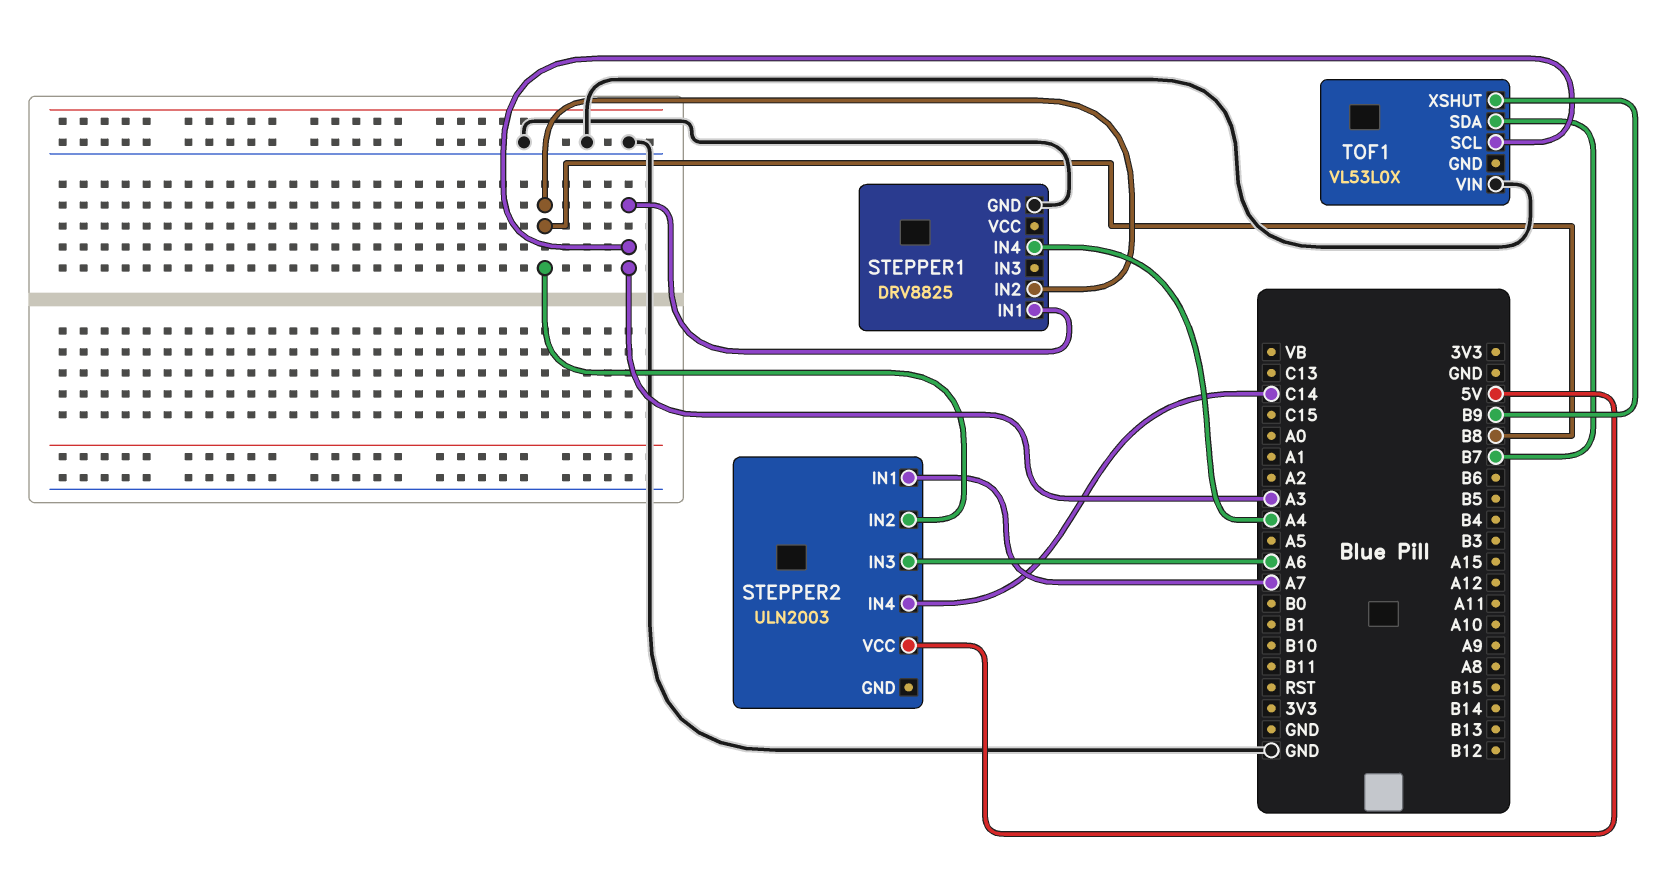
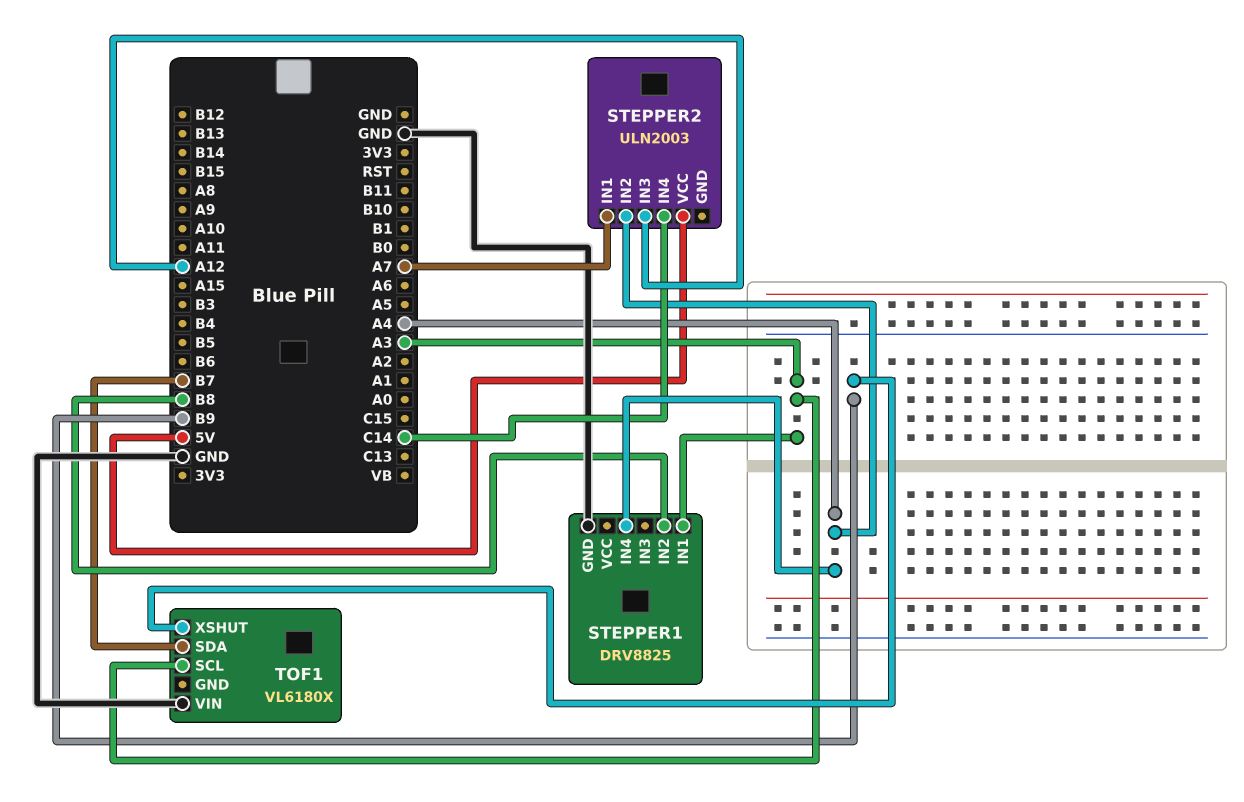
STEPPER2 pin IN2: B8 -> A4
STEPPER2 pin IN3: A6 -> A12
TOF1: VL53L0X -> VL6180X

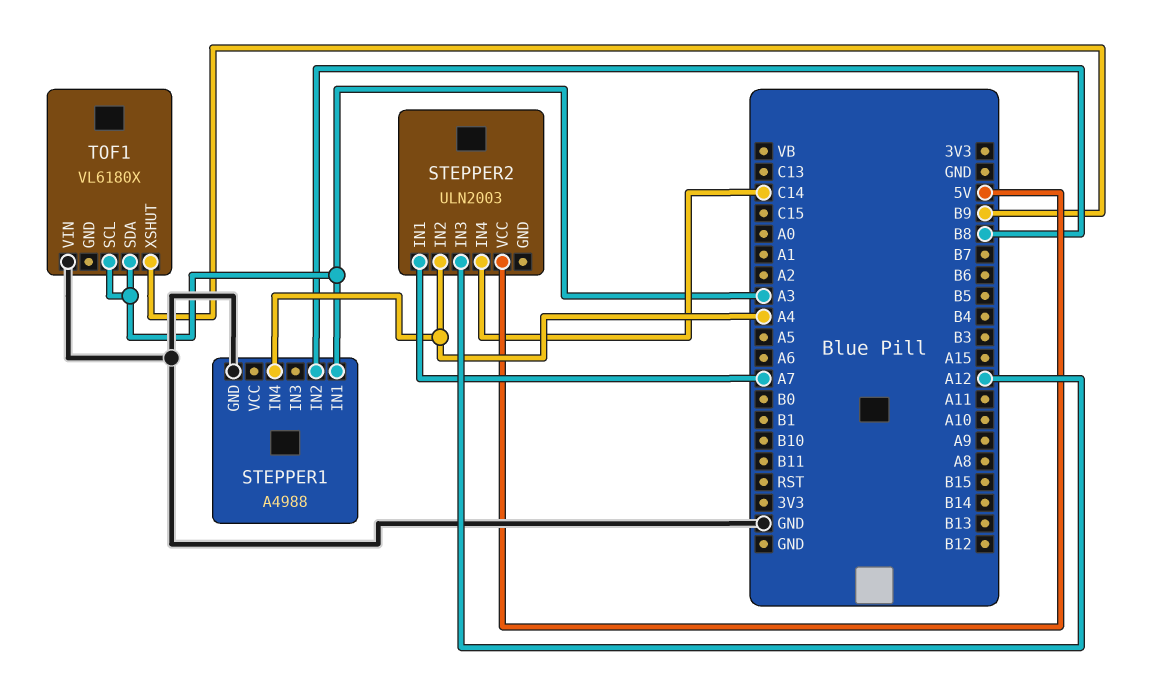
STEPPER1: DRV8825 -> A4988
TOF1 pin SDA: B7 -> A3

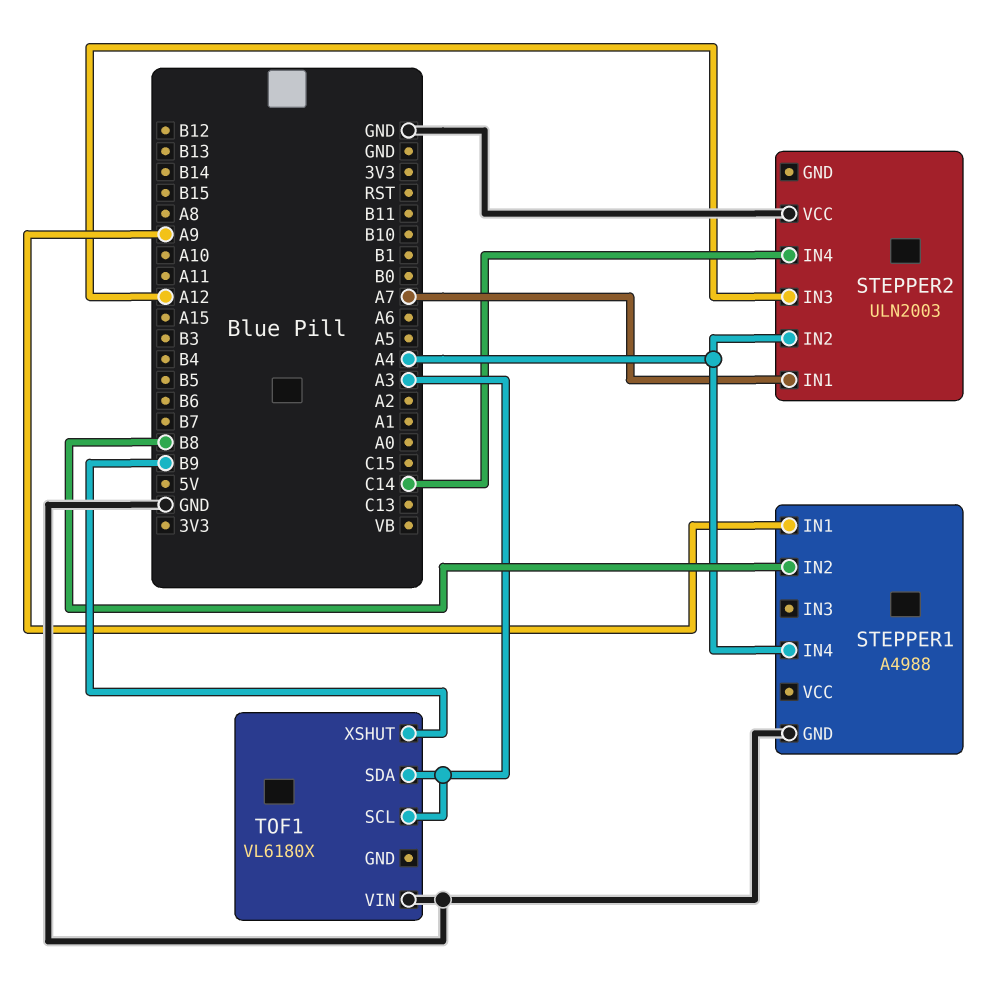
STEPPER1 pin IN1: A3 -> A9
STEPPER2 pin VCC: 5V -> GND

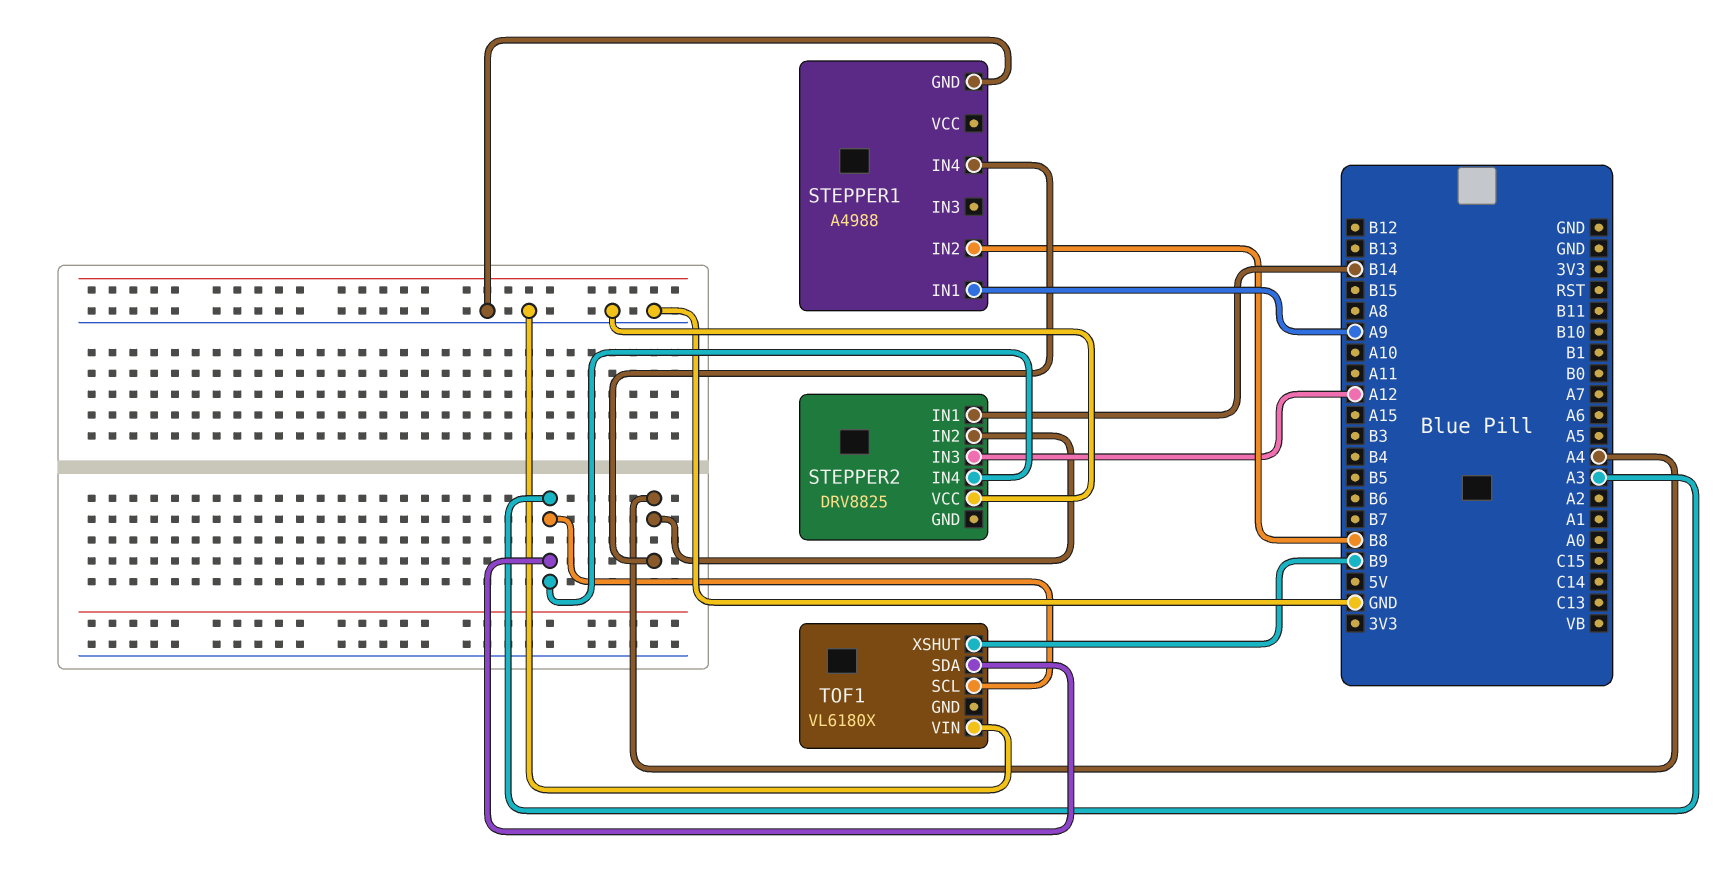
STEPPER2: ULN2003 -> DRV8825
STEPPER2 pin IN1: A7 -> B14
STEPPER2 pin IN4: C14 -> A3

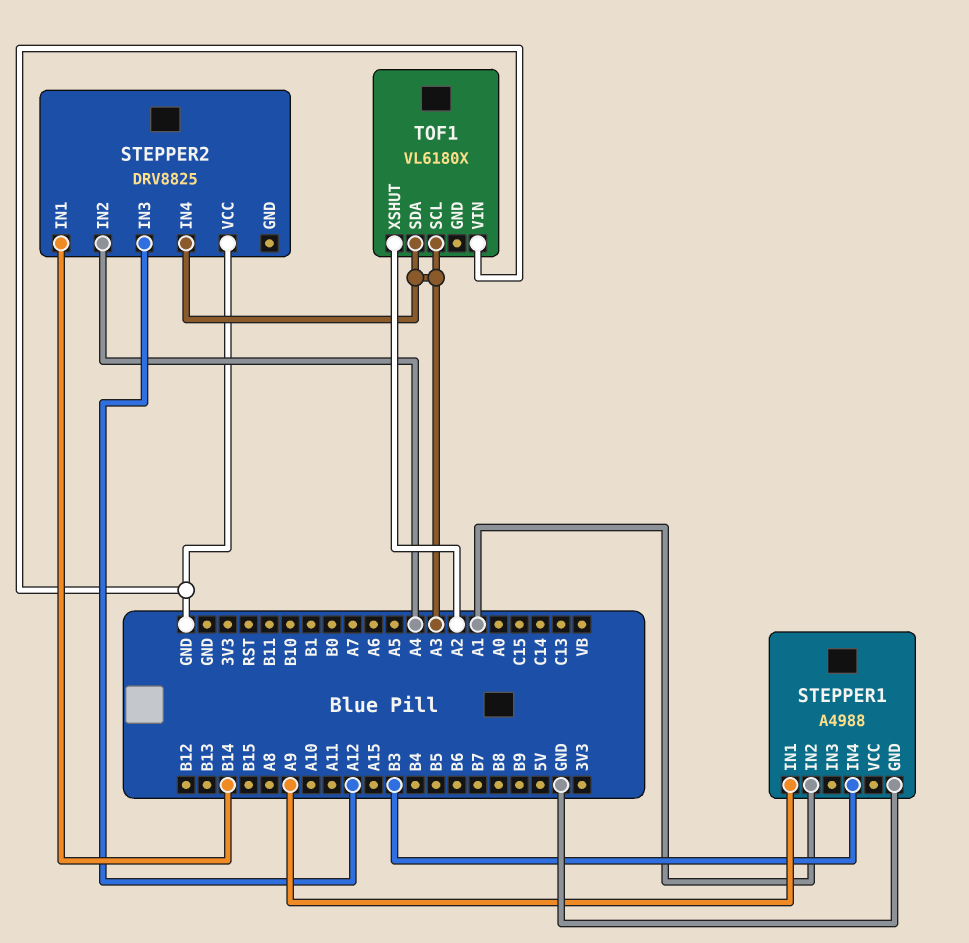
STEPPER1 pin IN2: B8 -> A1
STEPPER1 pin IN4: A4 -> B3
TOF1 pin XSHUT: B9 -> A2

